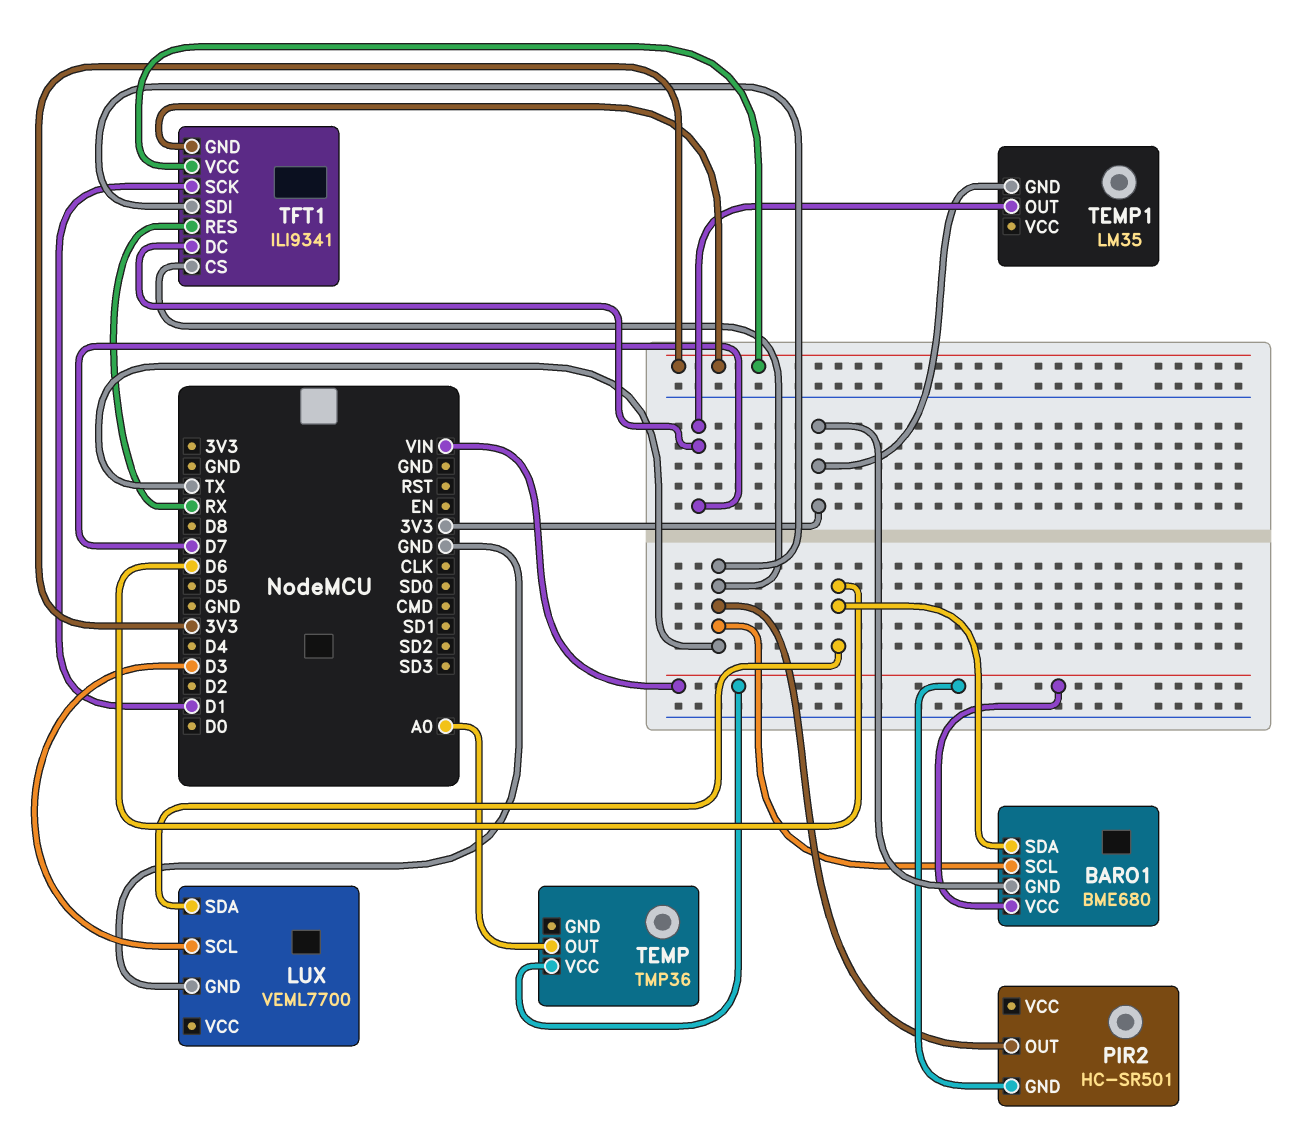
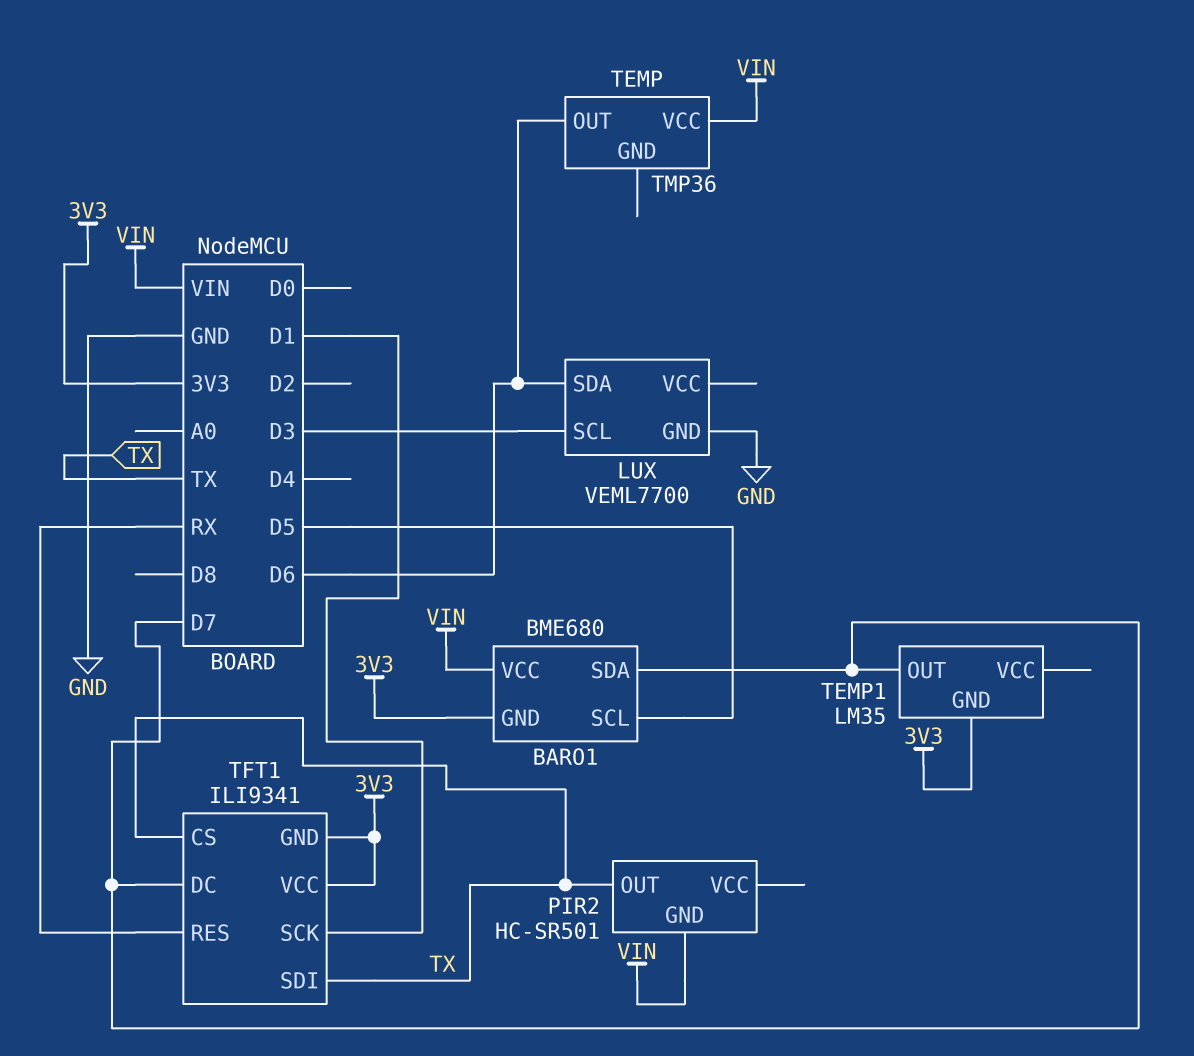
BARO1 pin SCL: TX -> D5
BARO1 pin SDA: D6 -> D7
TEMP pin OUT: A0 -> D6

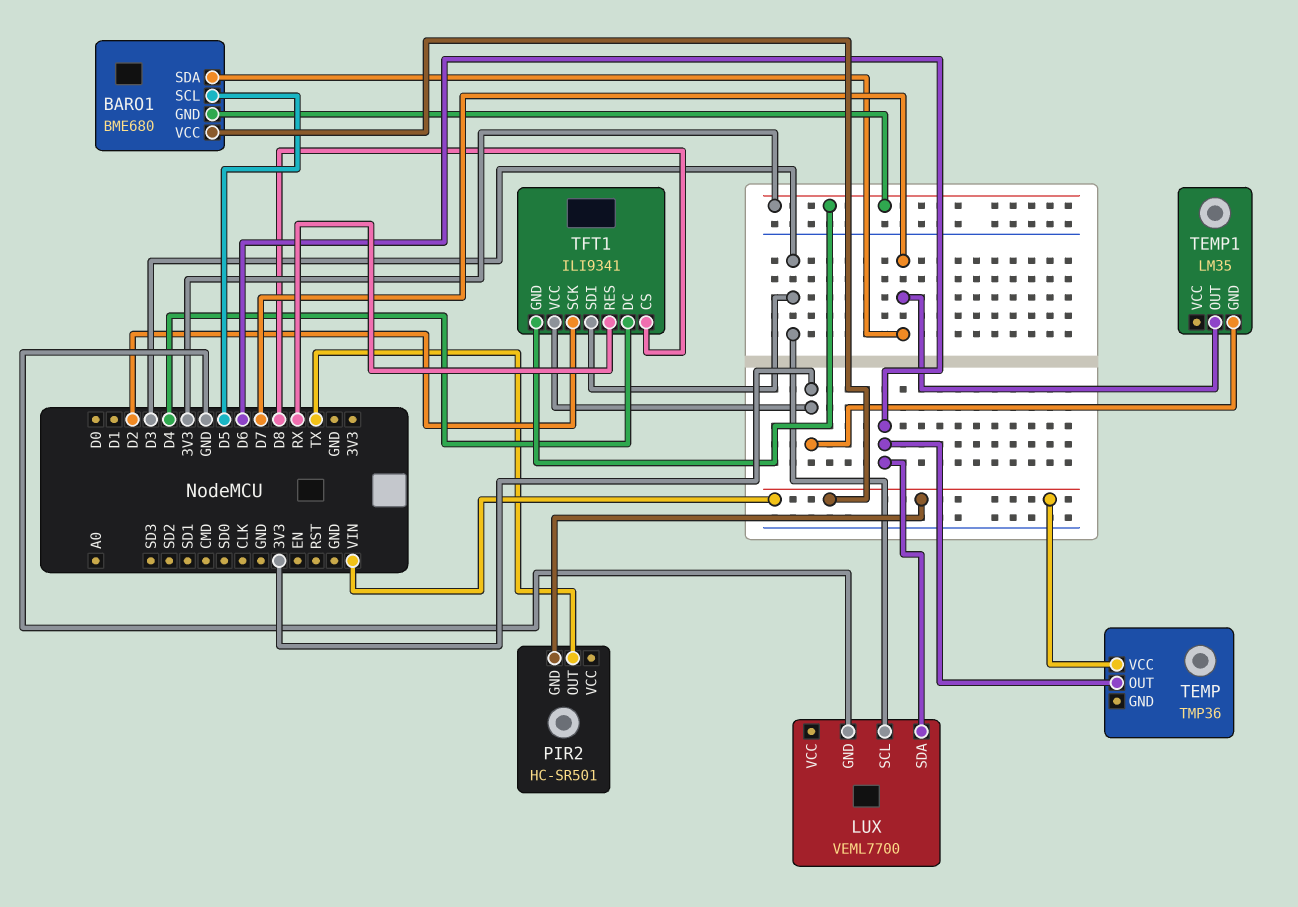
TFT1 pin CS: TX -> D8
TFT1 pin DC: D7 -> D4
TFT1 pin SCK: D1 -> D2
TFT1 pin SDI: TX -> D3

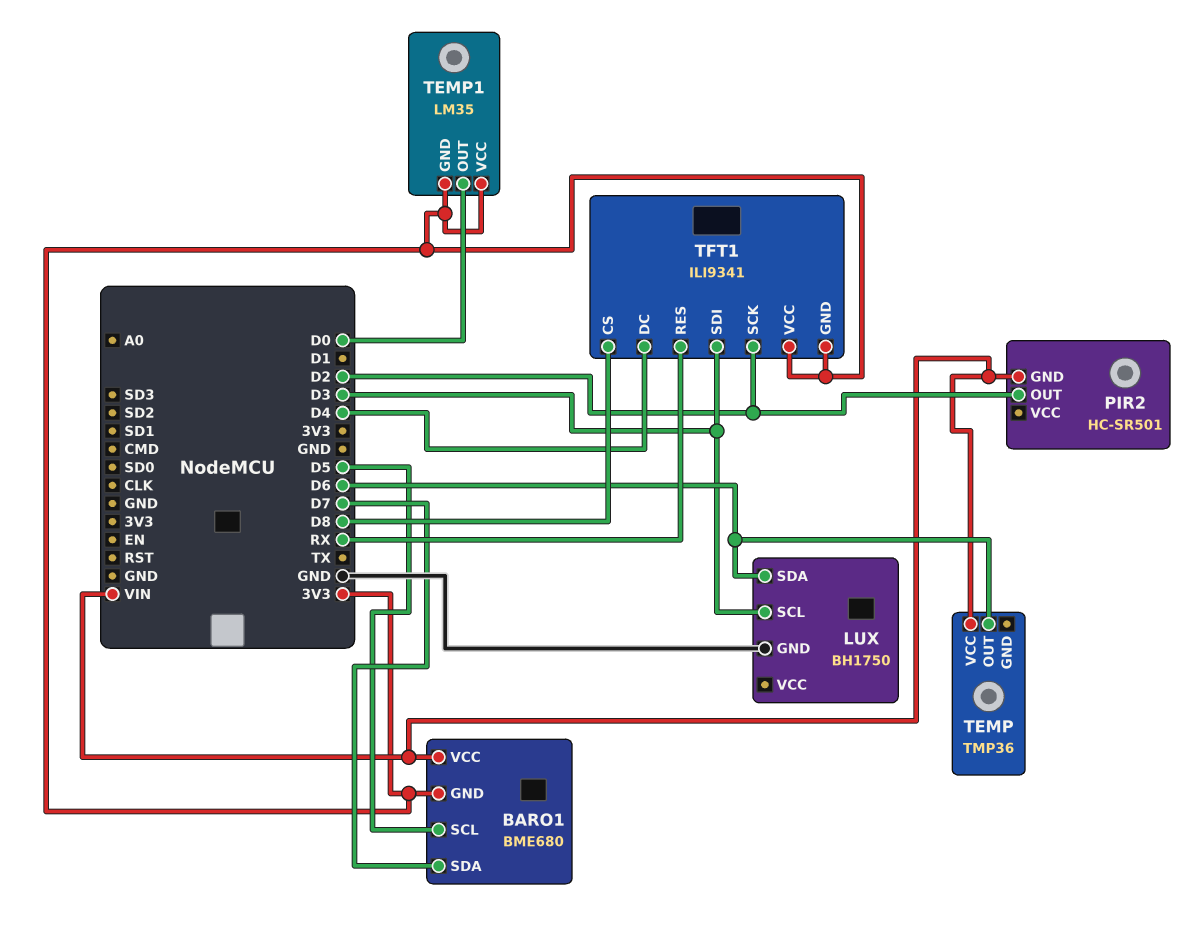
LUX: VEML7700 -> BH1750
PIR2 pin OUT: TX -> D2
TEMP1 pin OUT: D7 -> D0
TEMP1 pin VCC: none -> 3V3

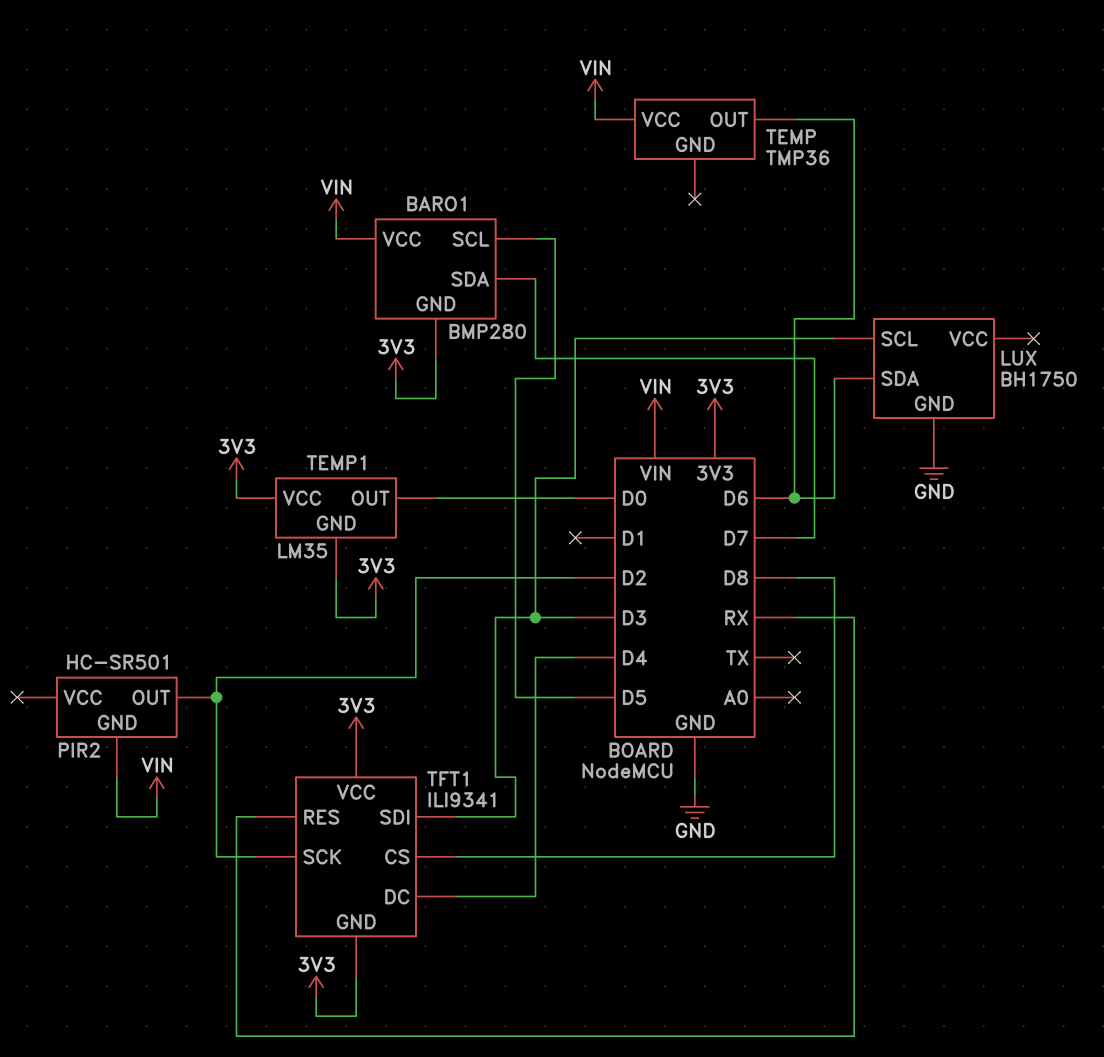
BARO1: BME680 -> BMP280

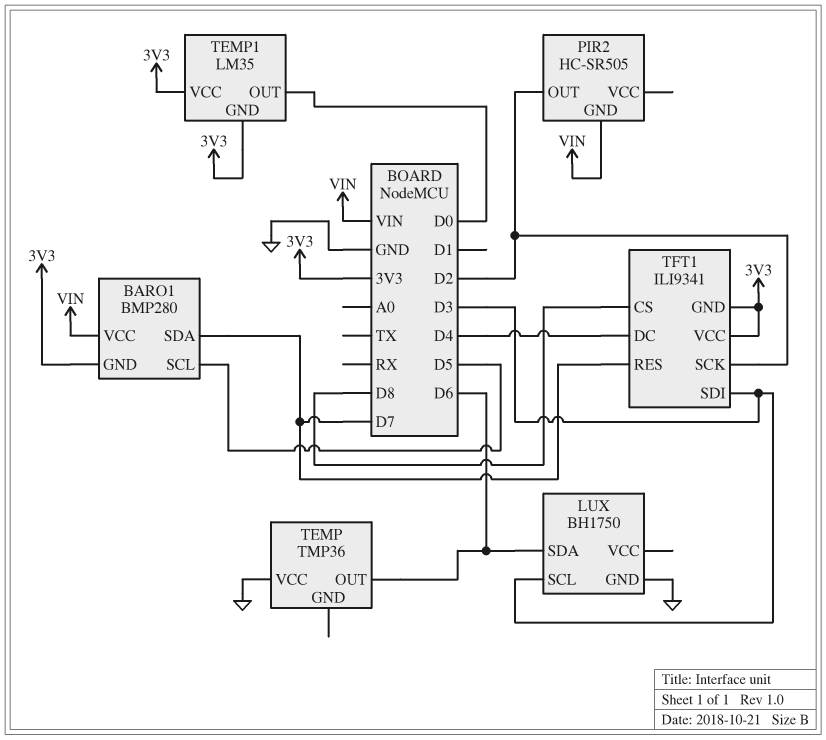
PIR2: HC-SR501 -> HC-SR505
TEMP pin VCC: VIN -> GND
TFT1 pin RES: RX -> D7

